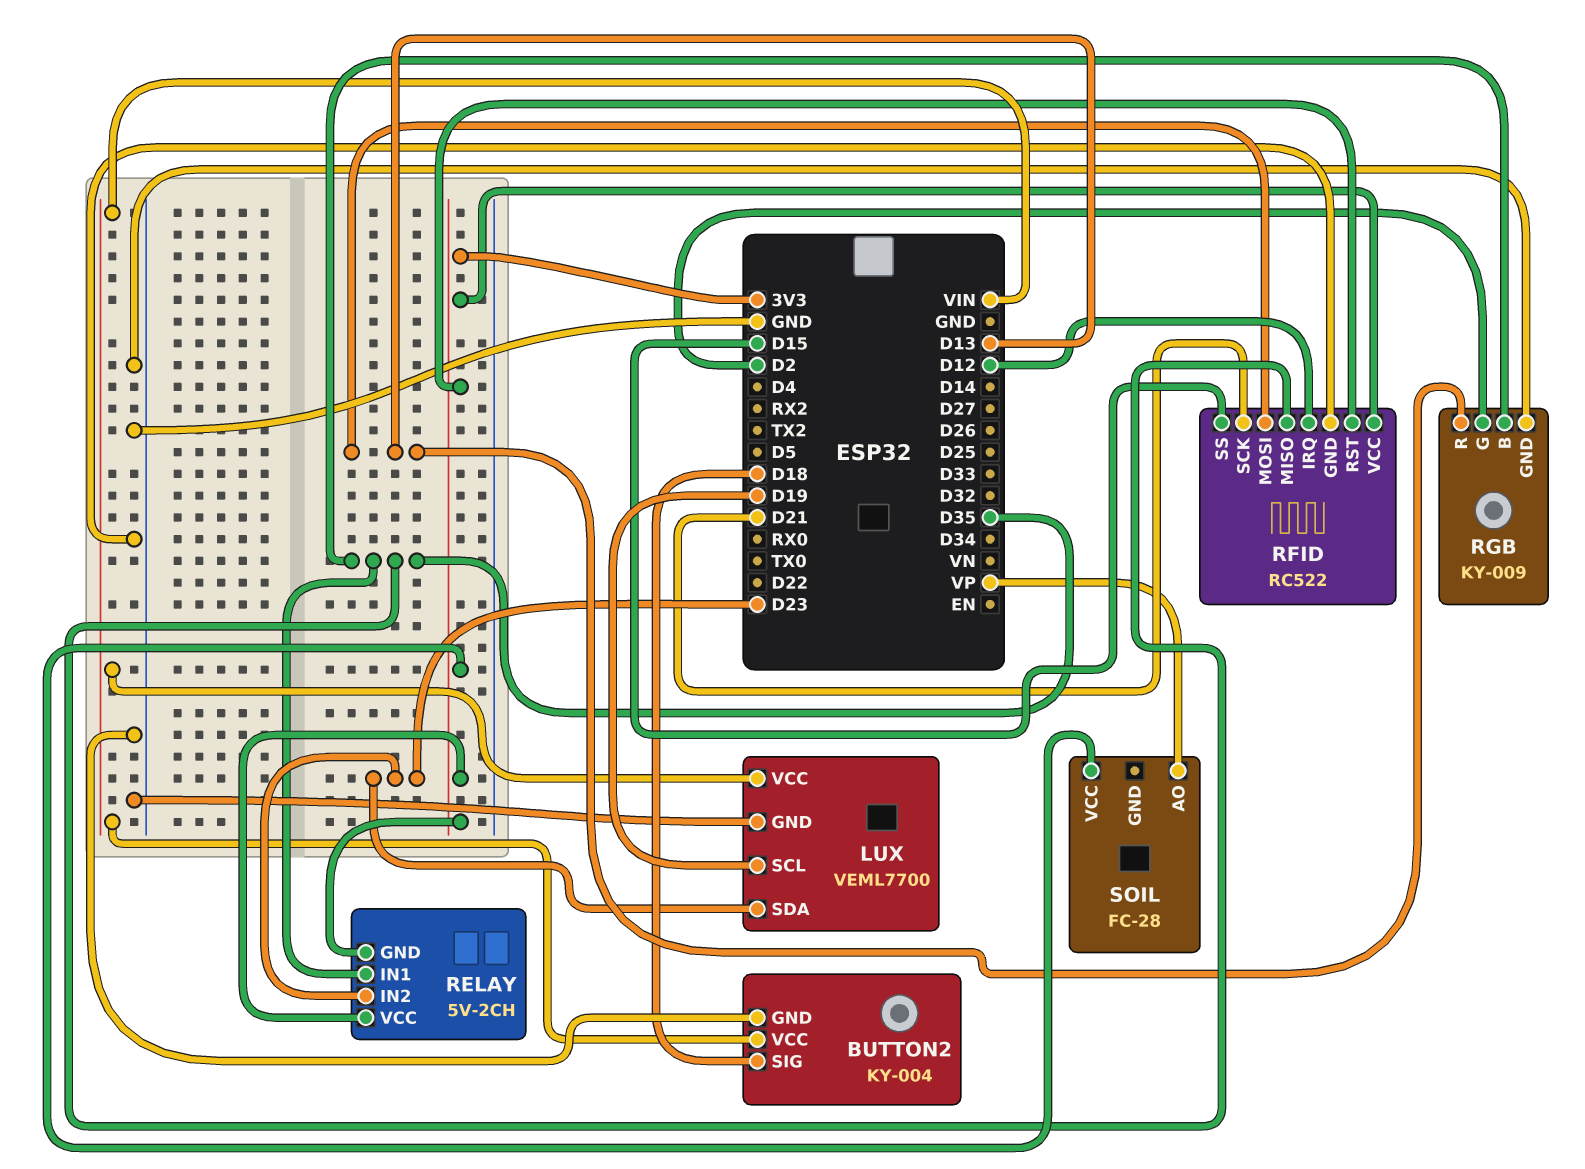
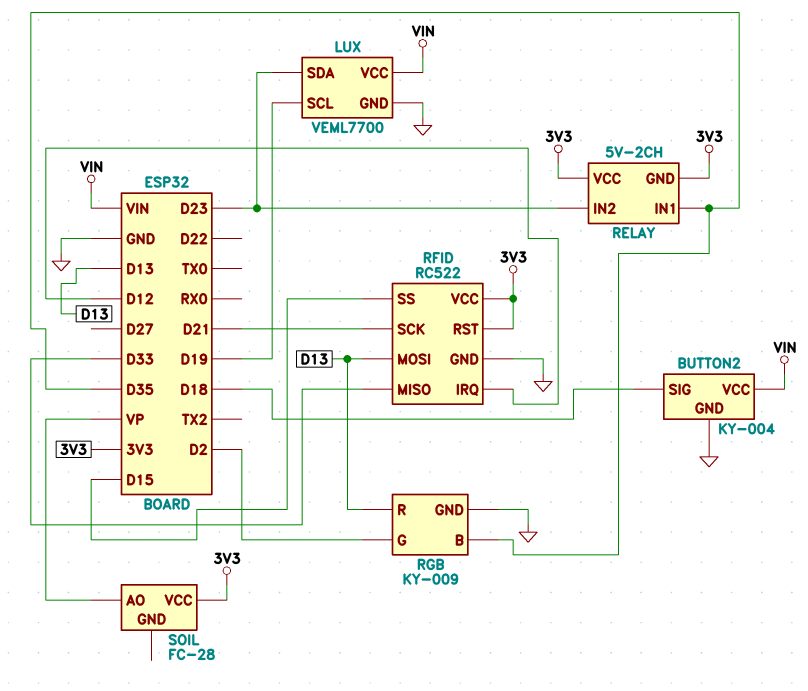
RFID pin MISO: D35 -> D33

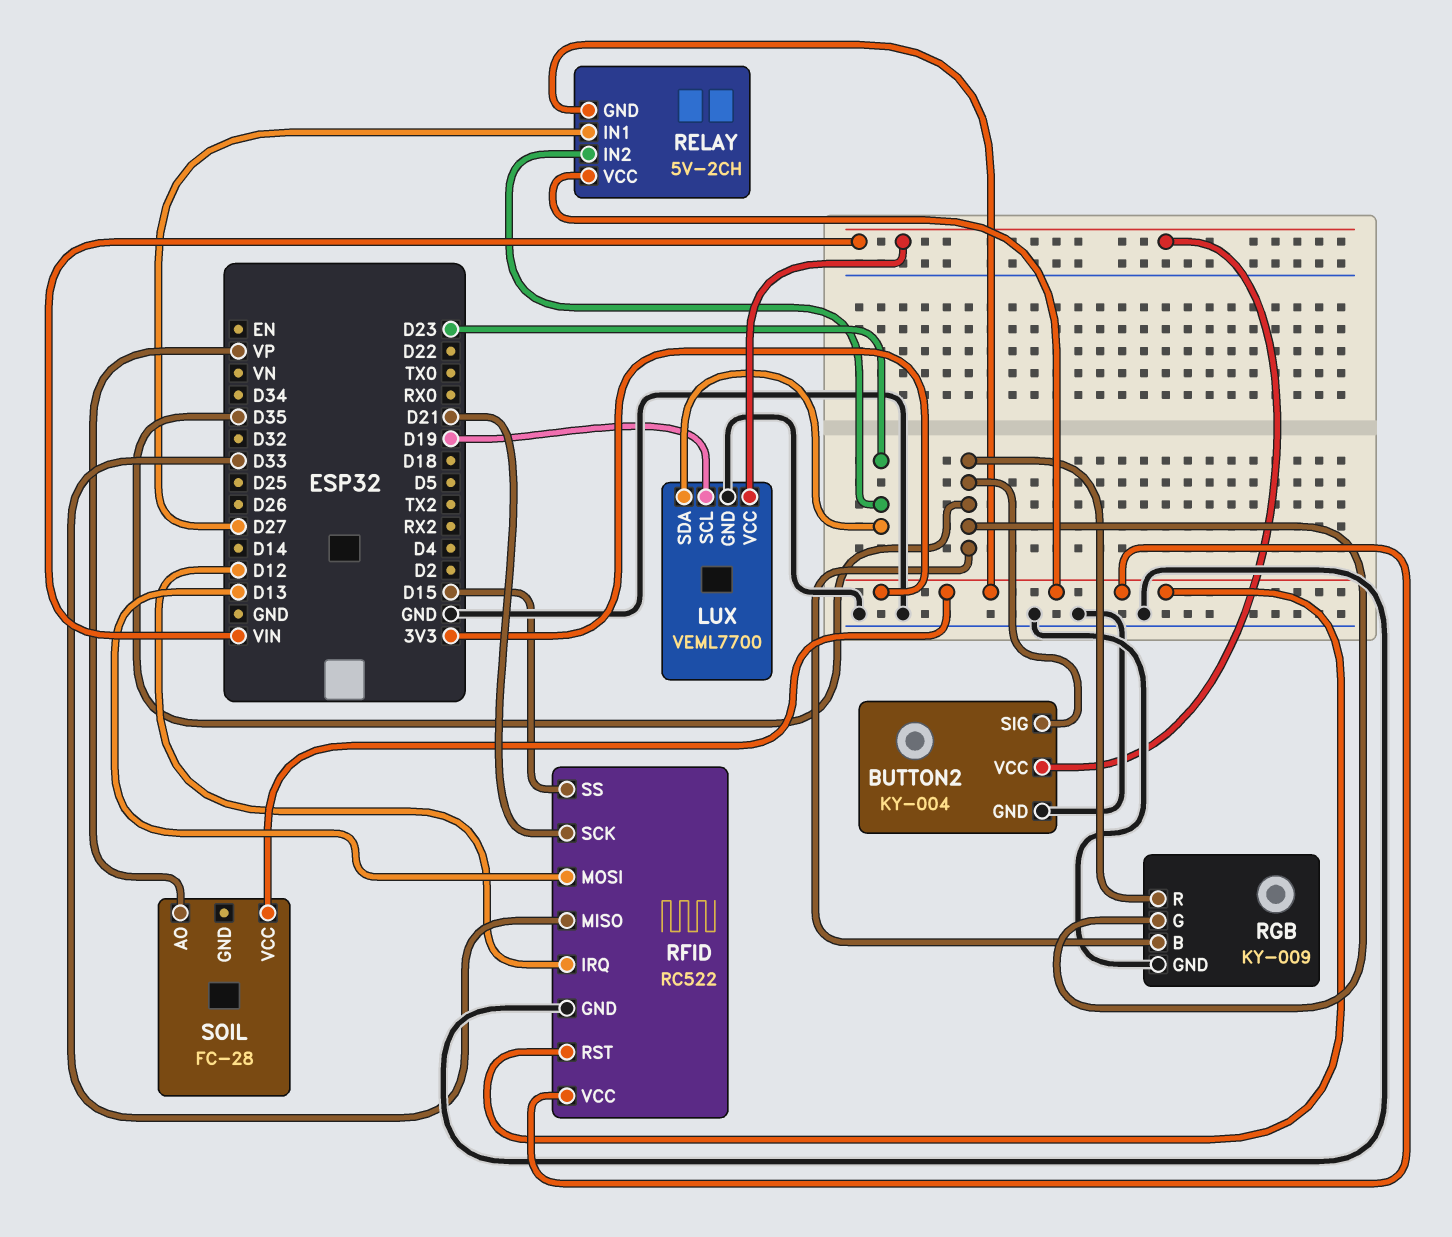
BUTTON2 pin SIG: D18 -> D35
RELAY pin IN1: D35 -> D27
RGB pin G: D2 -> D35
RGB pin R: D13 -> D35

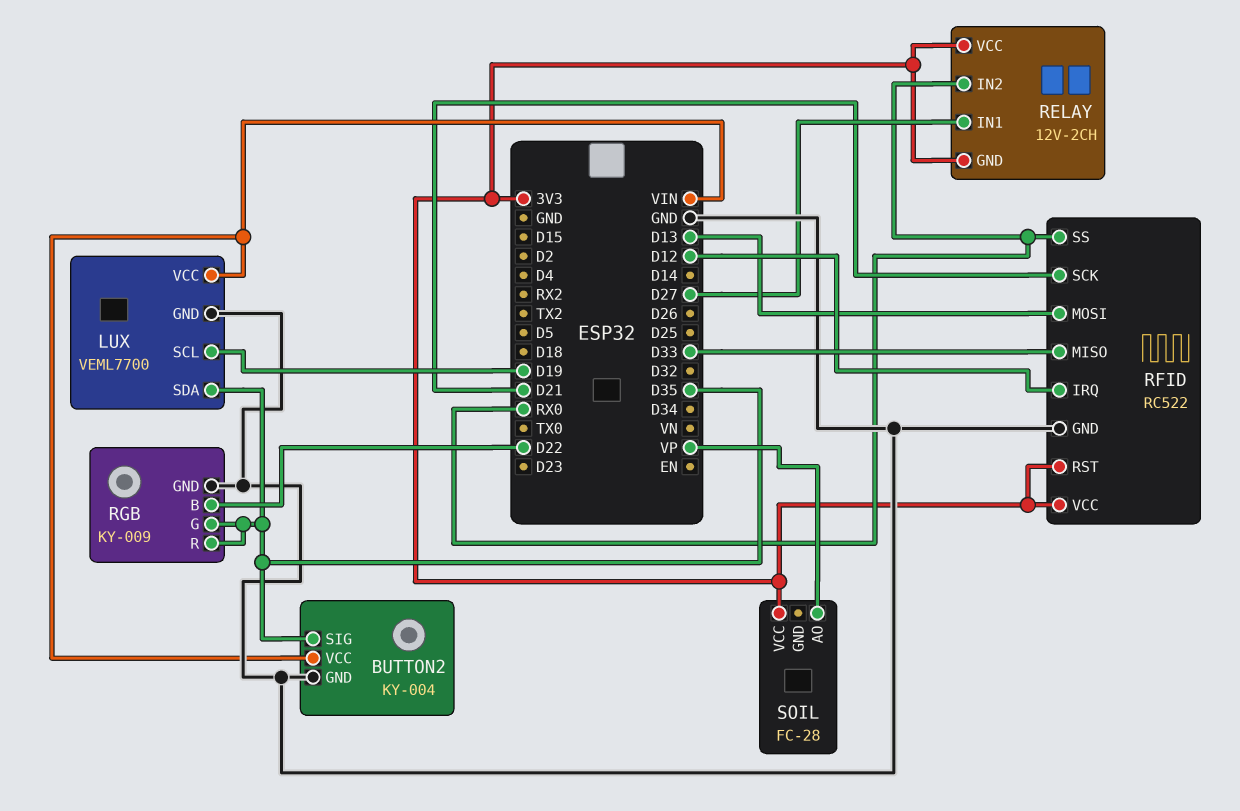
LUX pin SDA: D23 -> D35
RELAY: 5V-2CH -> 12V-2CH
RELAY pin IN2: D23 -> RX0
RFID pin SS: D15 -> RX0
RGB pin B: D35 -> D22

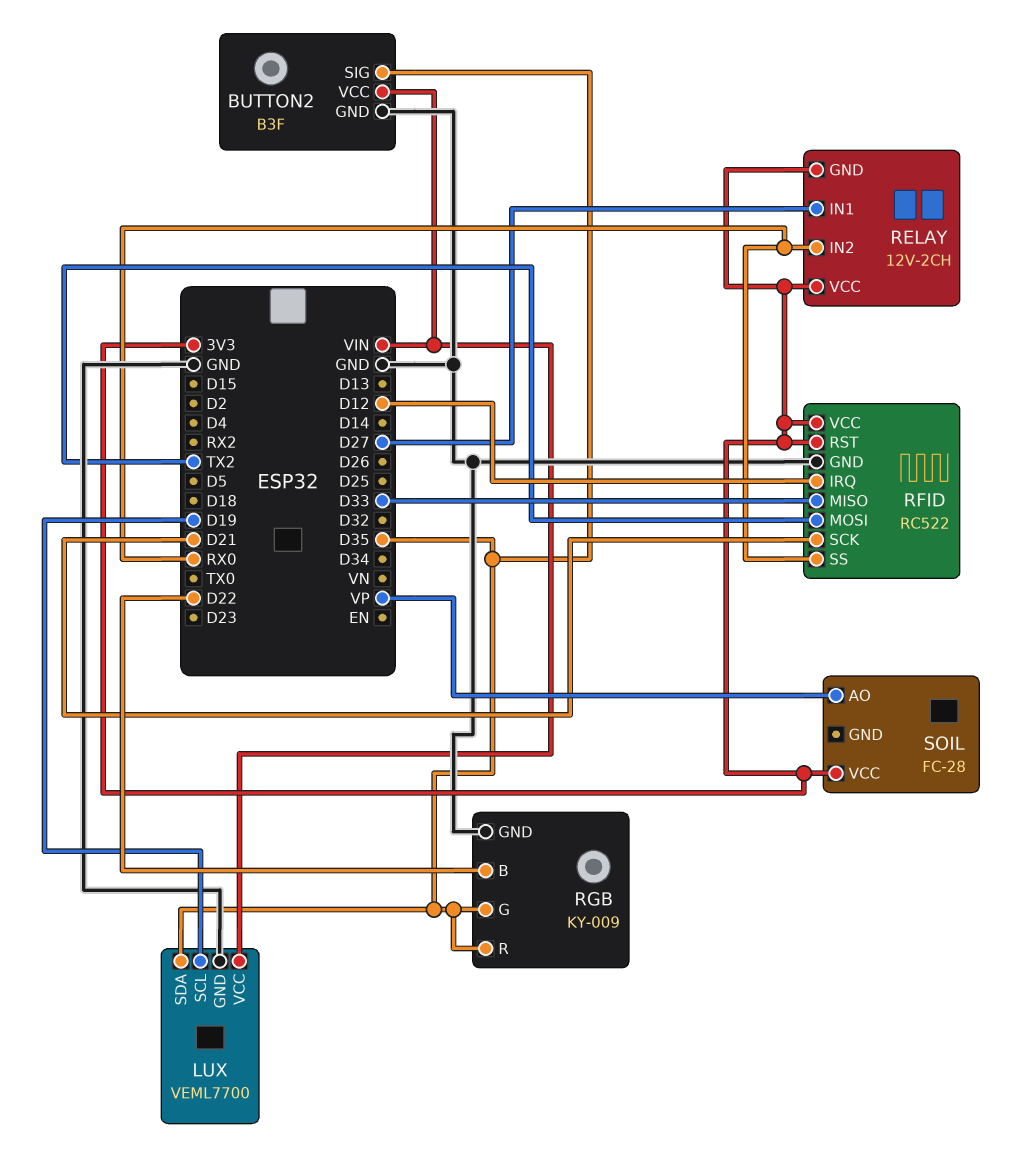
BUTTON2: KY-004 -> B3F
RFID pin MOSI: D13 -> TX2

